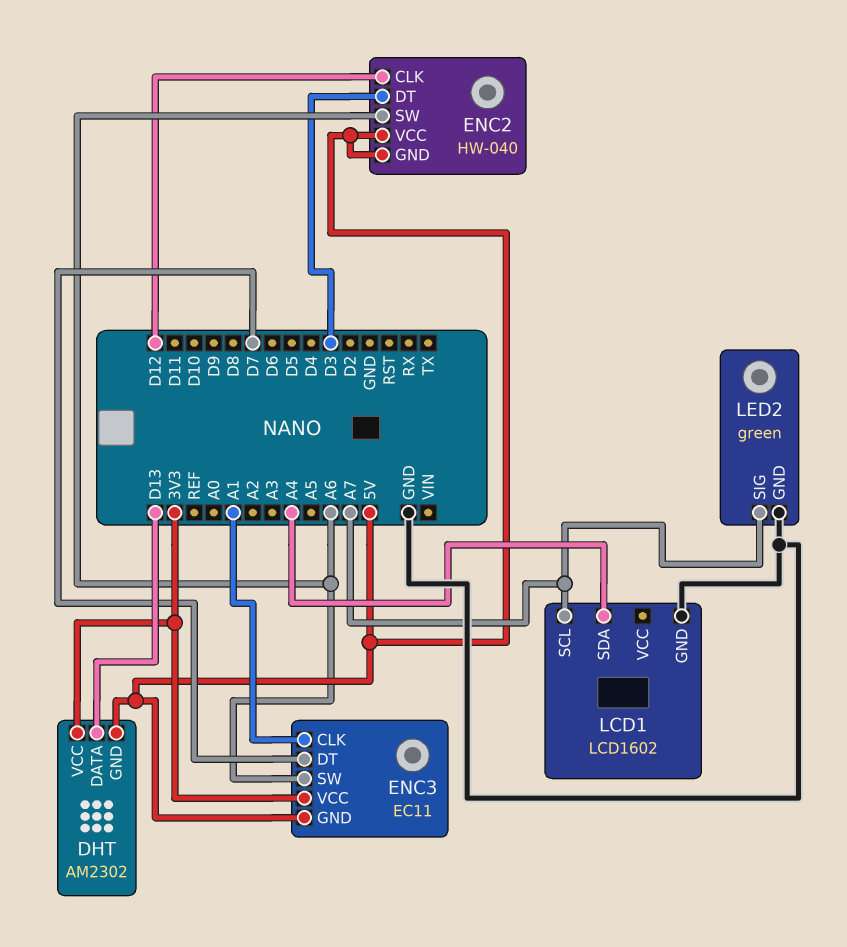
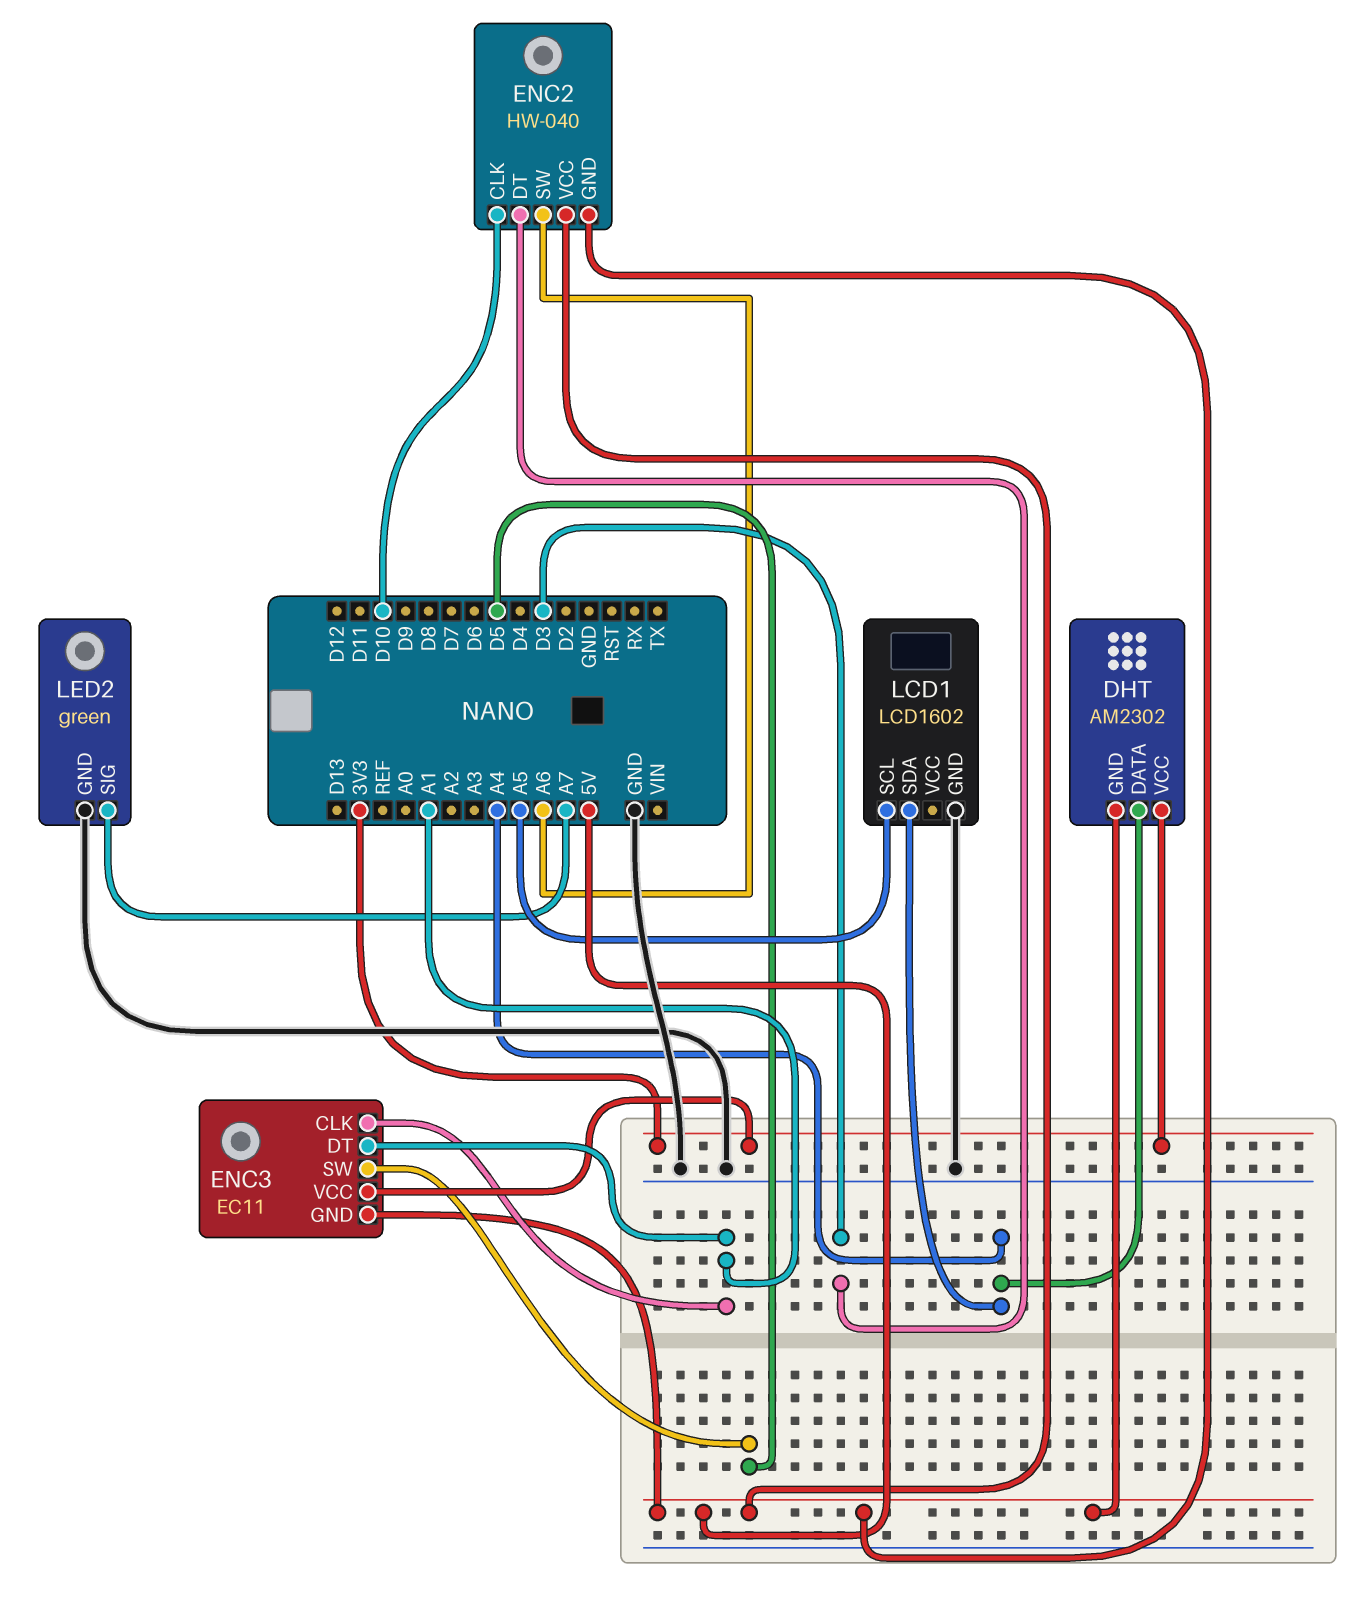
DHT pin DATA: D13 -> A4
ENC2 pin CLK: D12 -> D10
ENC3 pin DT: D7 -> A1
ENC3 pin SW: A6 -> D5
LCD1 pin SCL: A7 -> A5

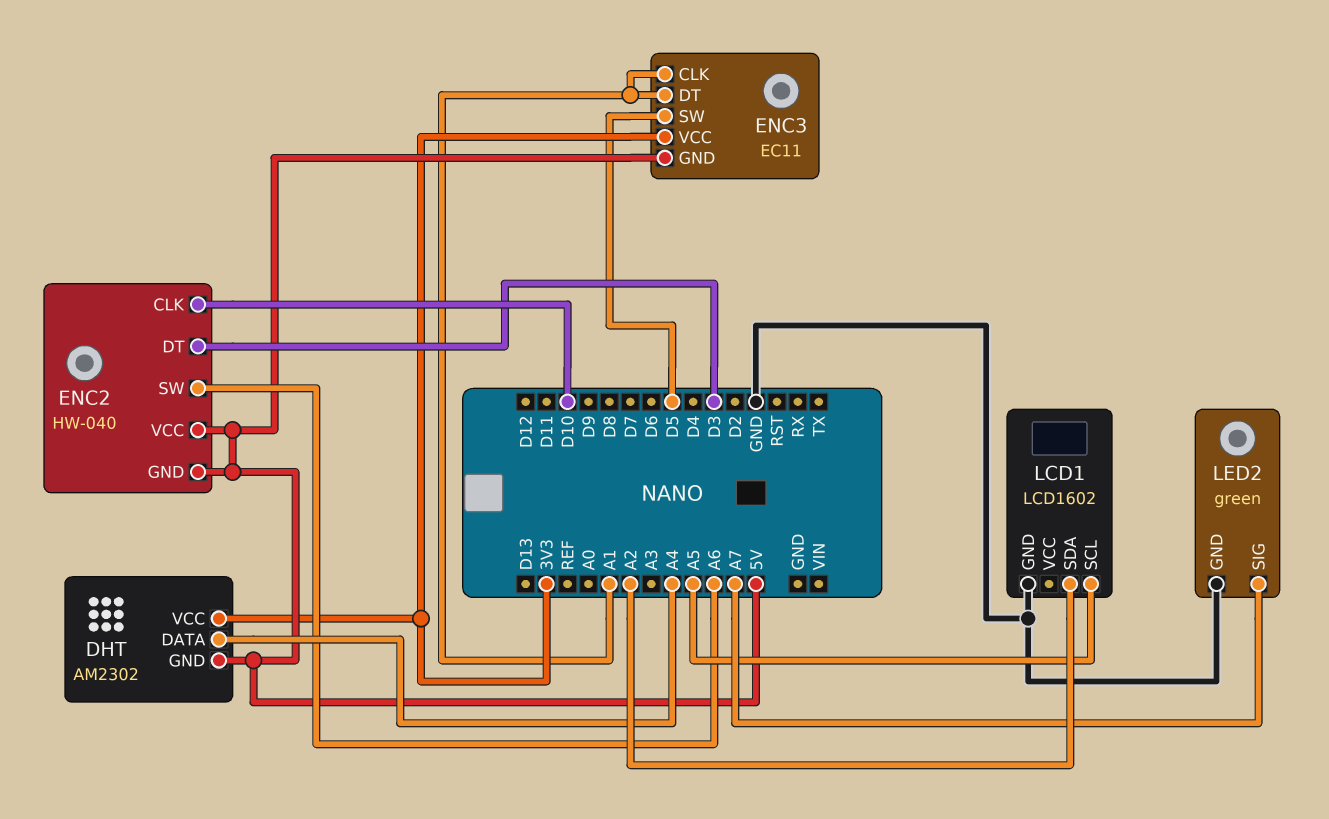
LCD1 pin SDA: A4 -> A2

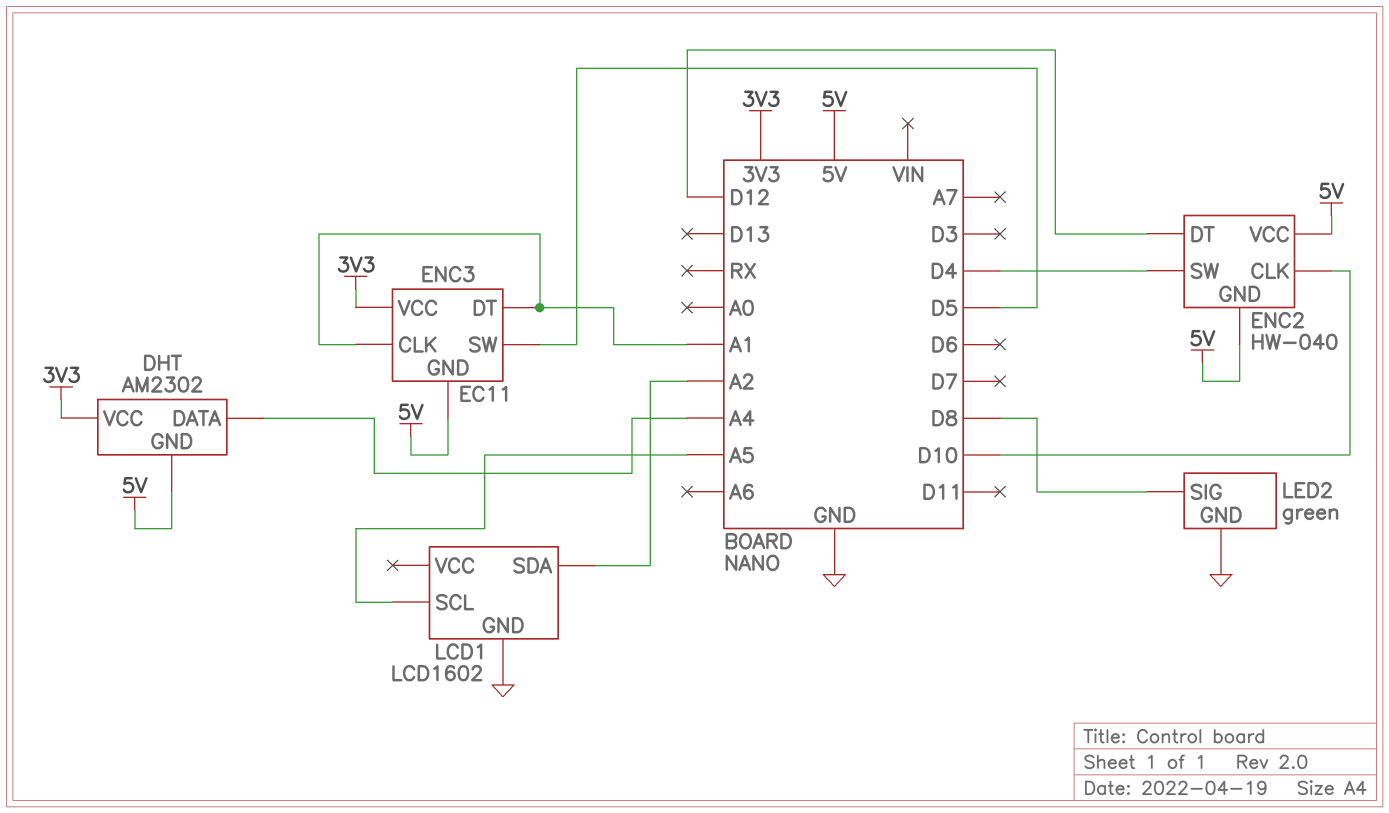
ENC2 pin DT: D3 -> D12
ENC2 pin SW: A6 -> D4
LED2 pin SIG: A7 -> D8

